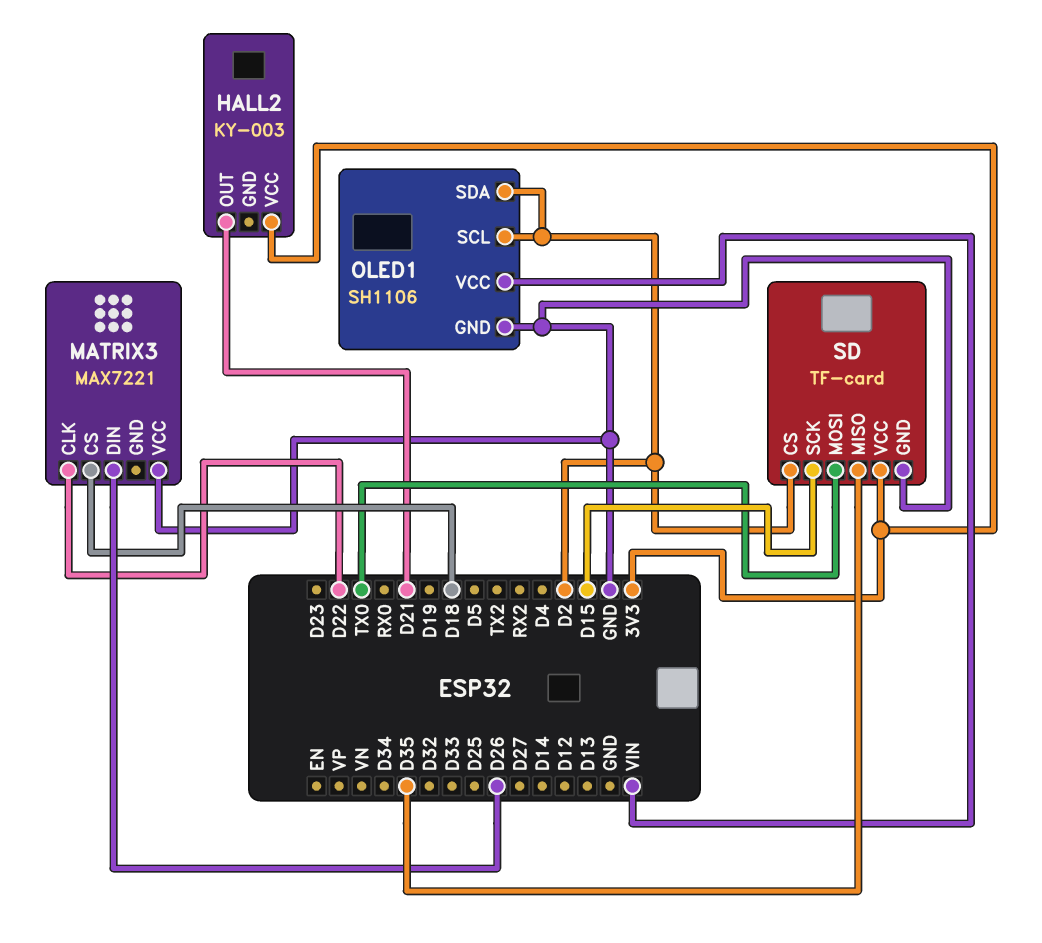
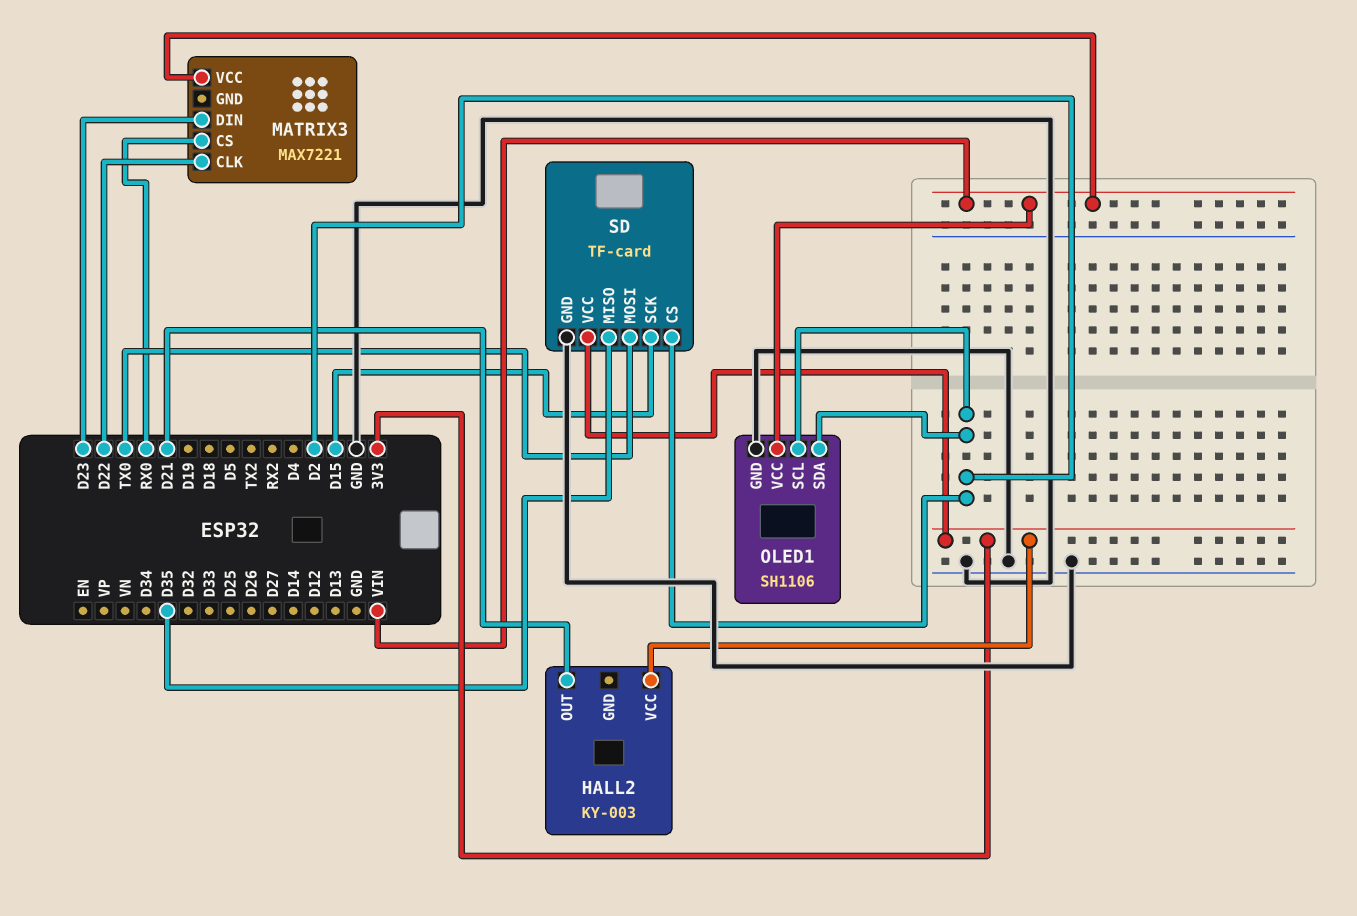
MATRIX3 pin CS: D18 -> RX0
MATRIX3 pin DIN: D26 -> D23
MATRIX3 pin VCC: GND -> VIN

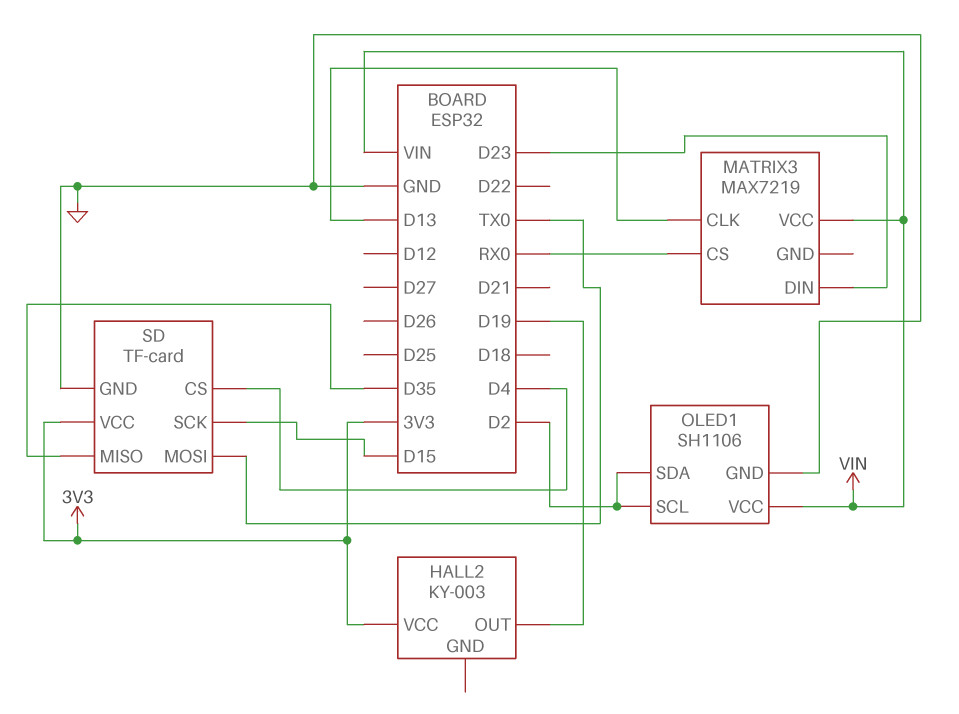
HALL2 pin OUT: D21 -> D19
MATRIX3: MAX7221 -> MAX7219
MATRIX3 pin CLK: D22 -> D13
SD pin CS: D2 -> D4

